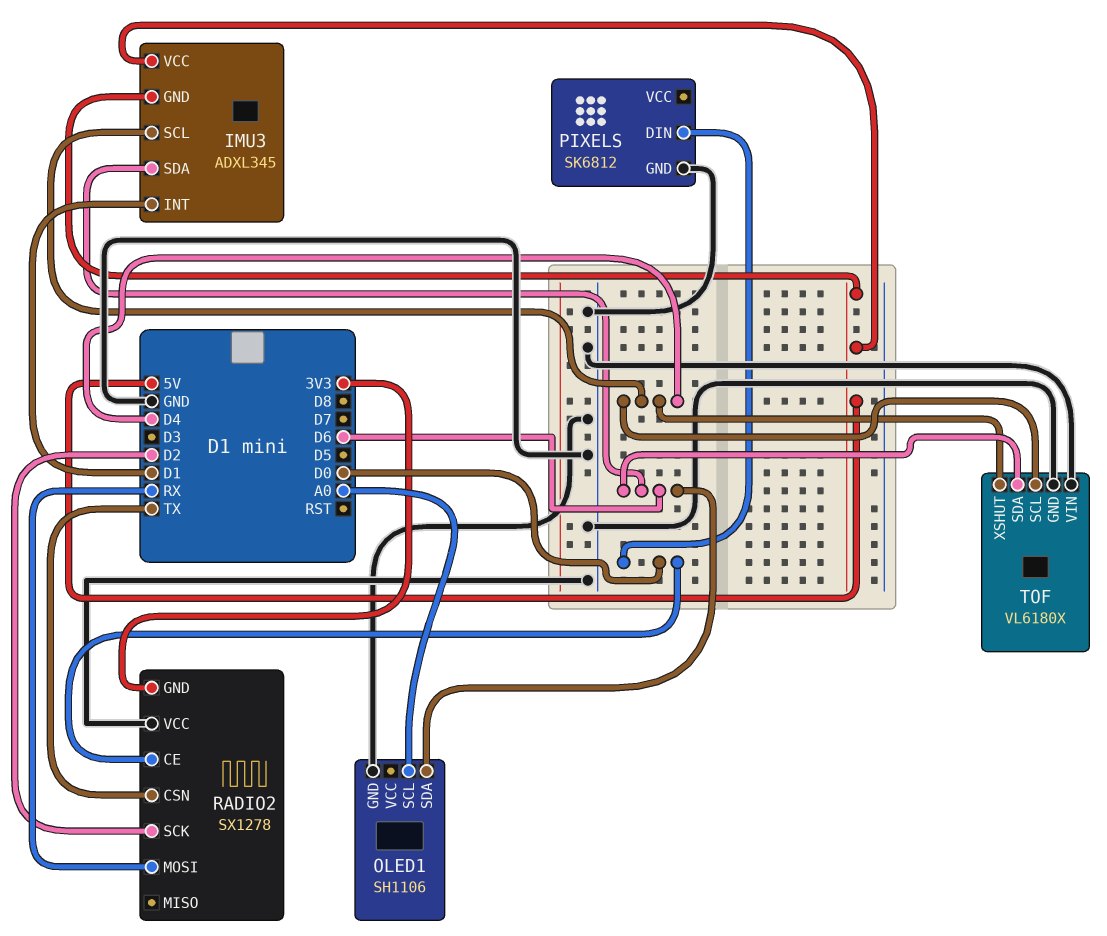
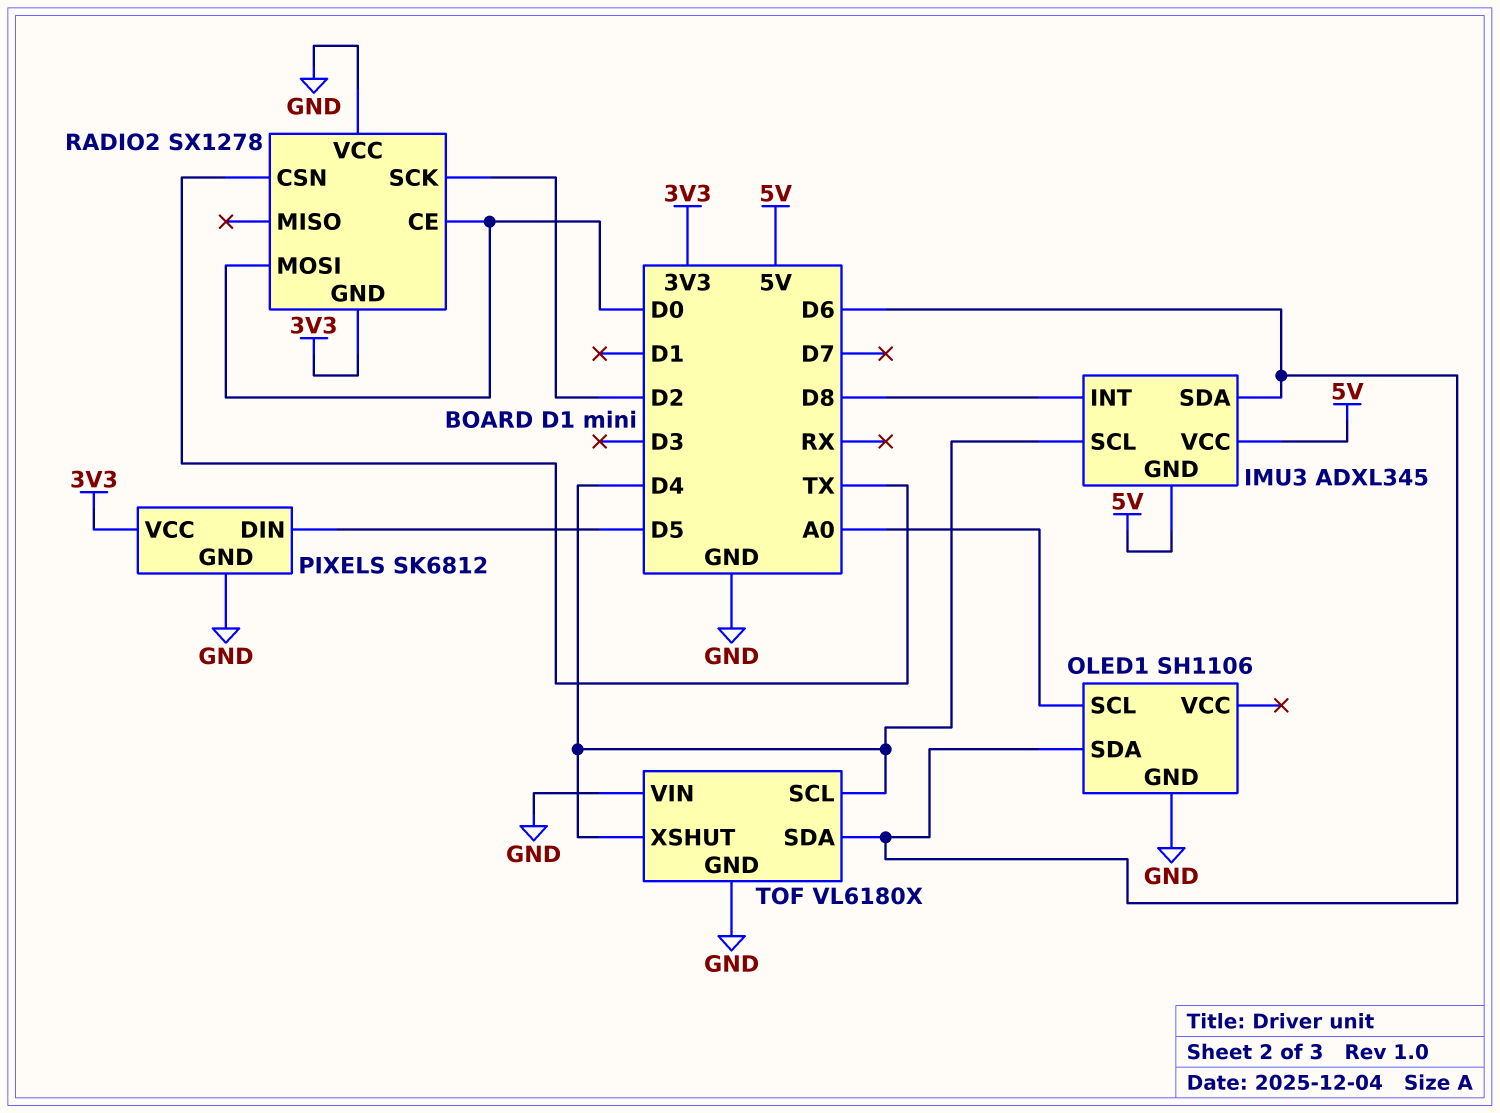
IMU3 pin INT: D1 -> D8
PIXELS pin DIN: D0 -> D5
PIXELS pin VCC: none -> 3V3
RADIO2 pin MOSI: RX -> D0

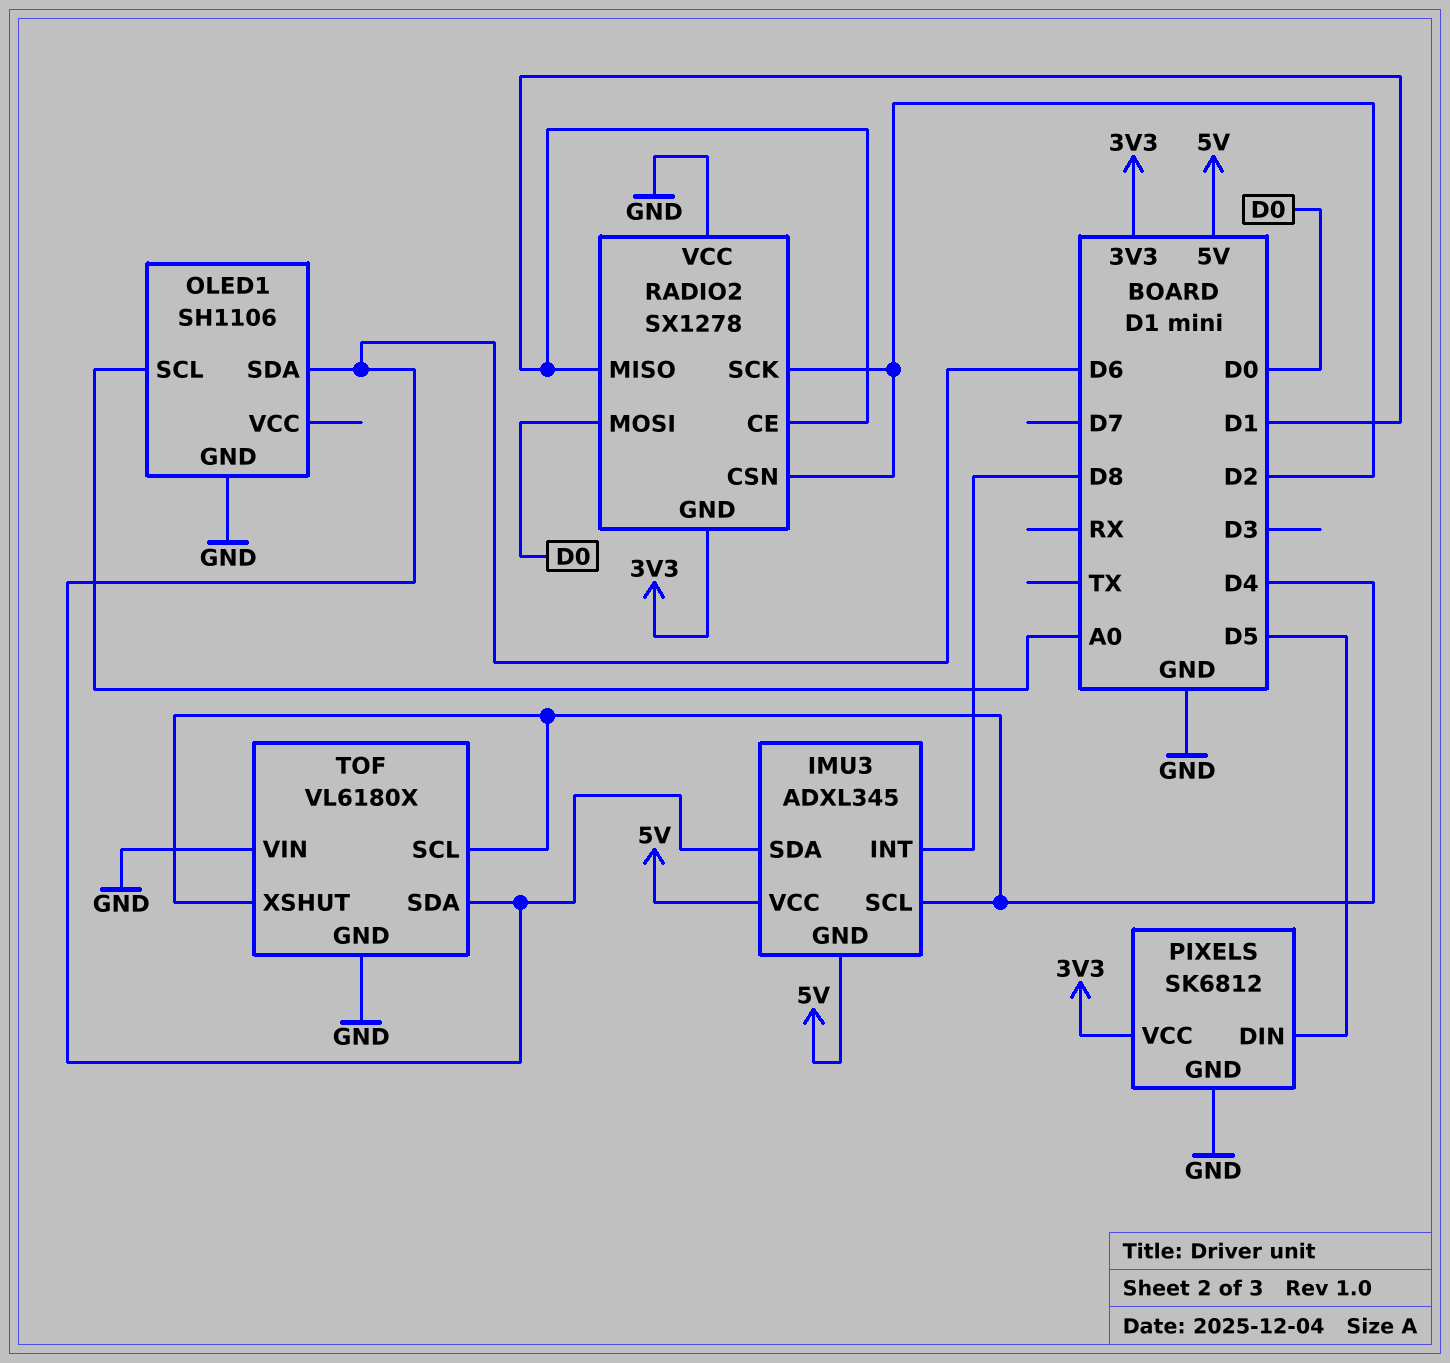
RADIO2 pin CE: D0 -> D1
RADIO2 pin CSN: TX -> D2
RADIO2 pin MISO: none -> D1

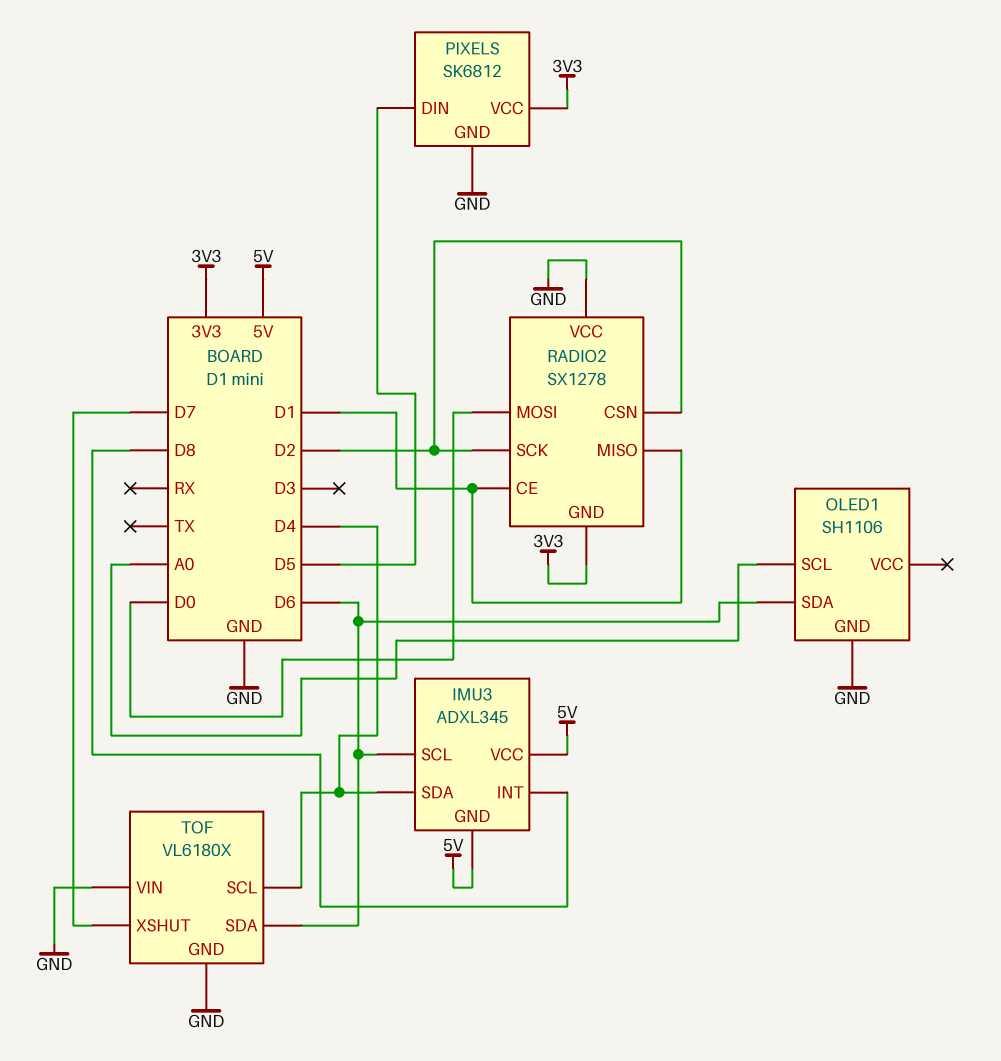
IMU3 pin SCL: D4 -> D6
IMU3 pin SDA: D6 -> D4
TOF pin XSHUT: D4 -> D7

